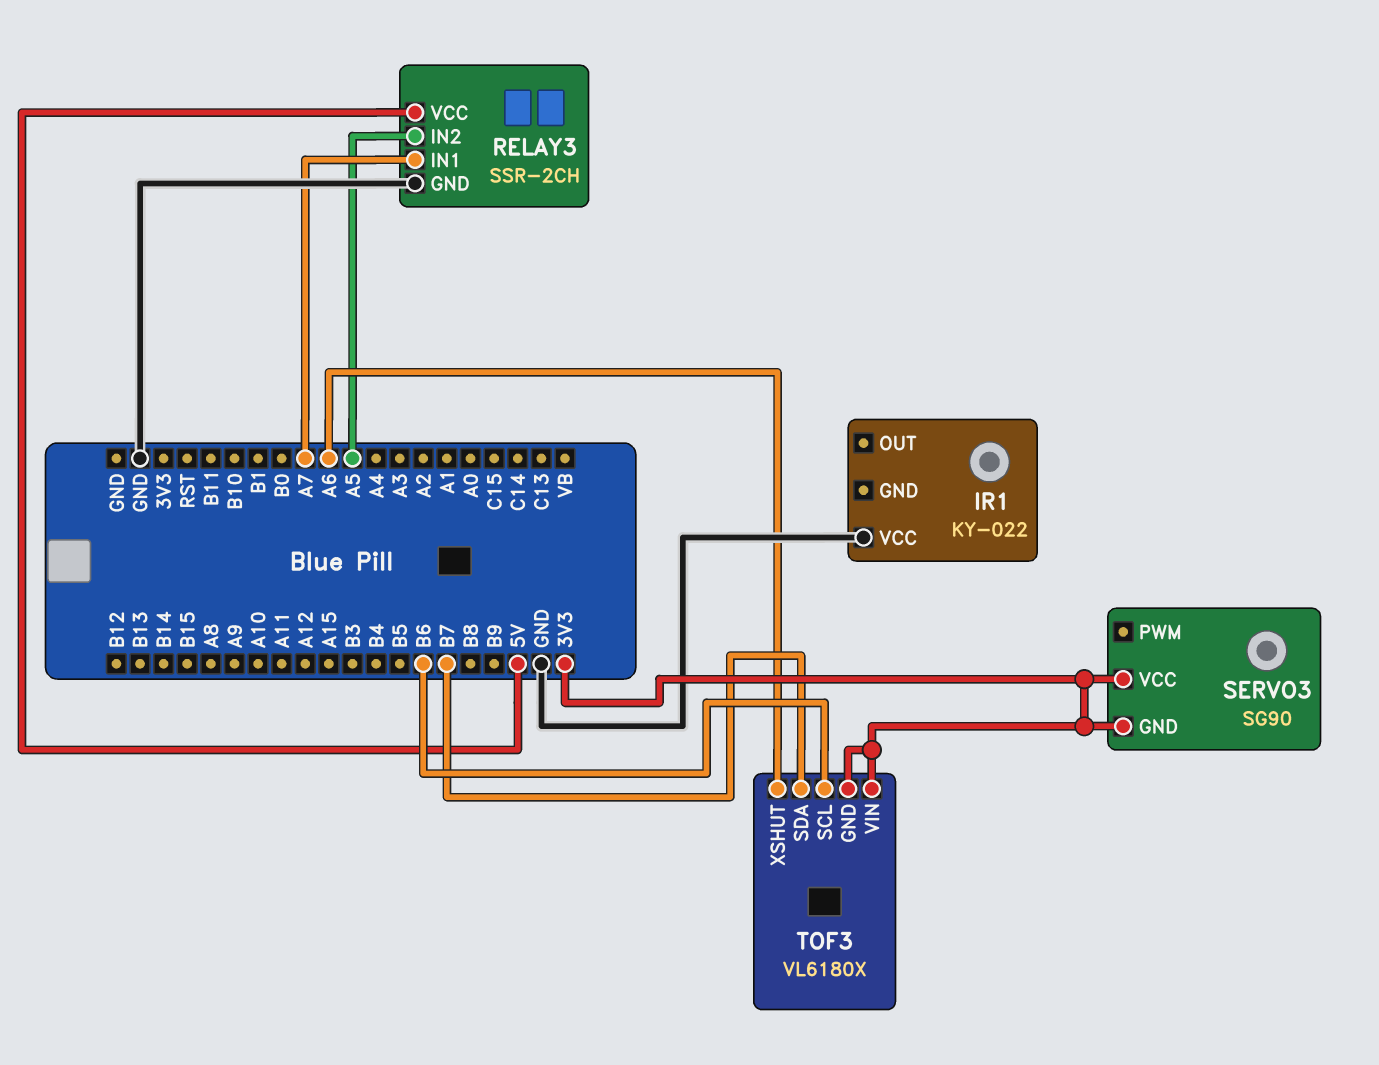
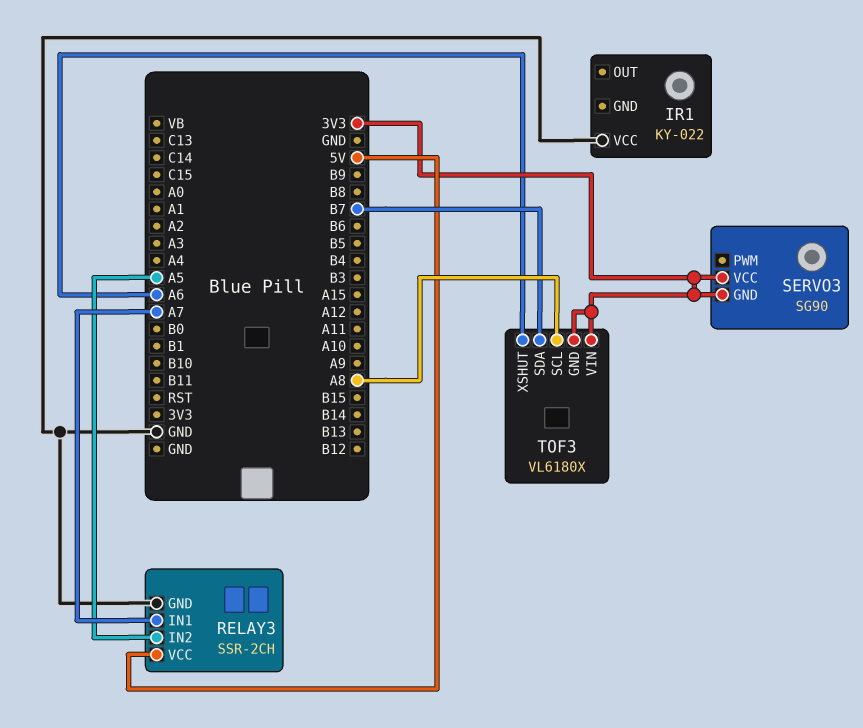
TOF3 pin SCL: B6 -> A8

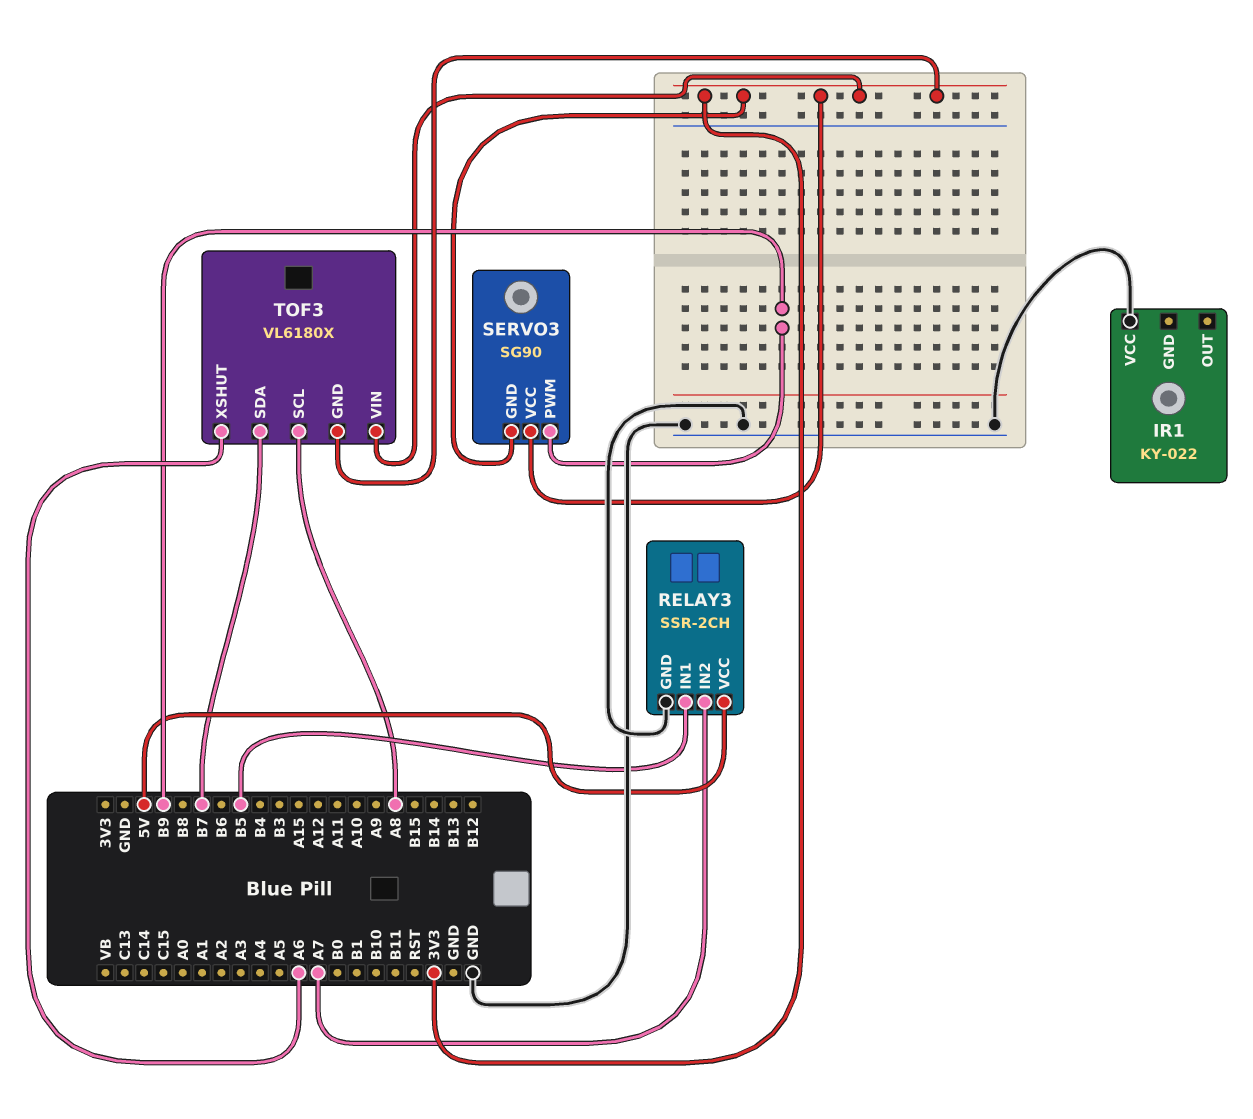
RELAY3 pin IN1: A7 -> B5
RELAY3 pin IN2: A5 -> A7
SERVO3 pin PWM: none -> B9

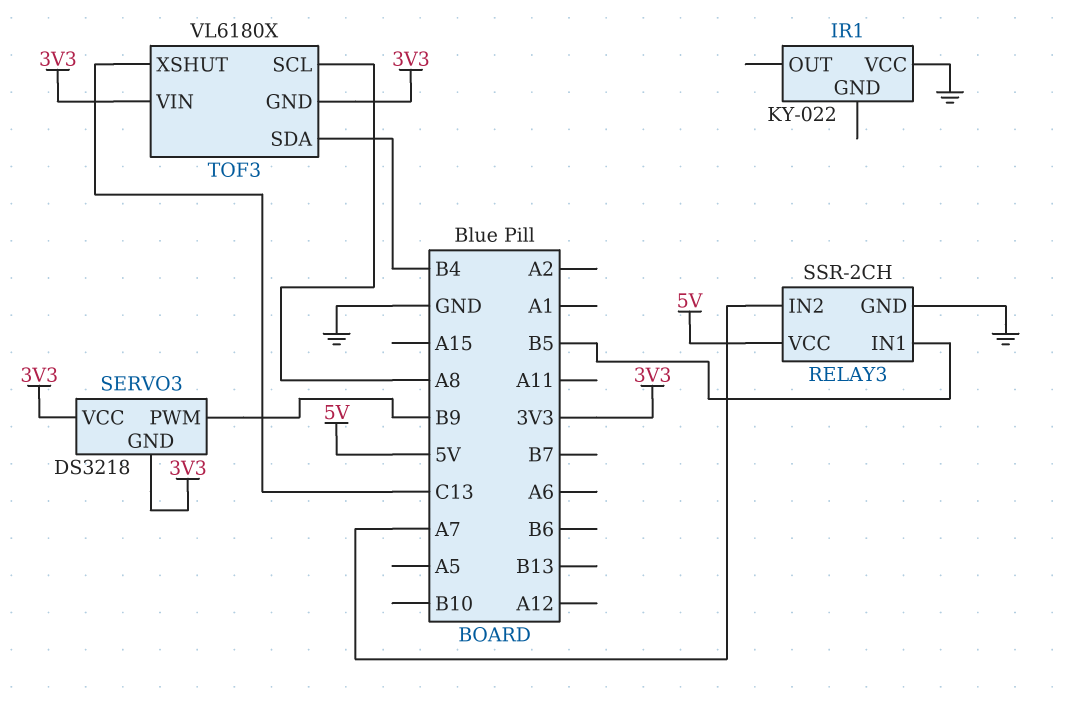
SERVO3: SG90 -> DS3218
TOF3 pin SDA: B7 -> B4
TOF3 pin XSHUT: A6 -> C13

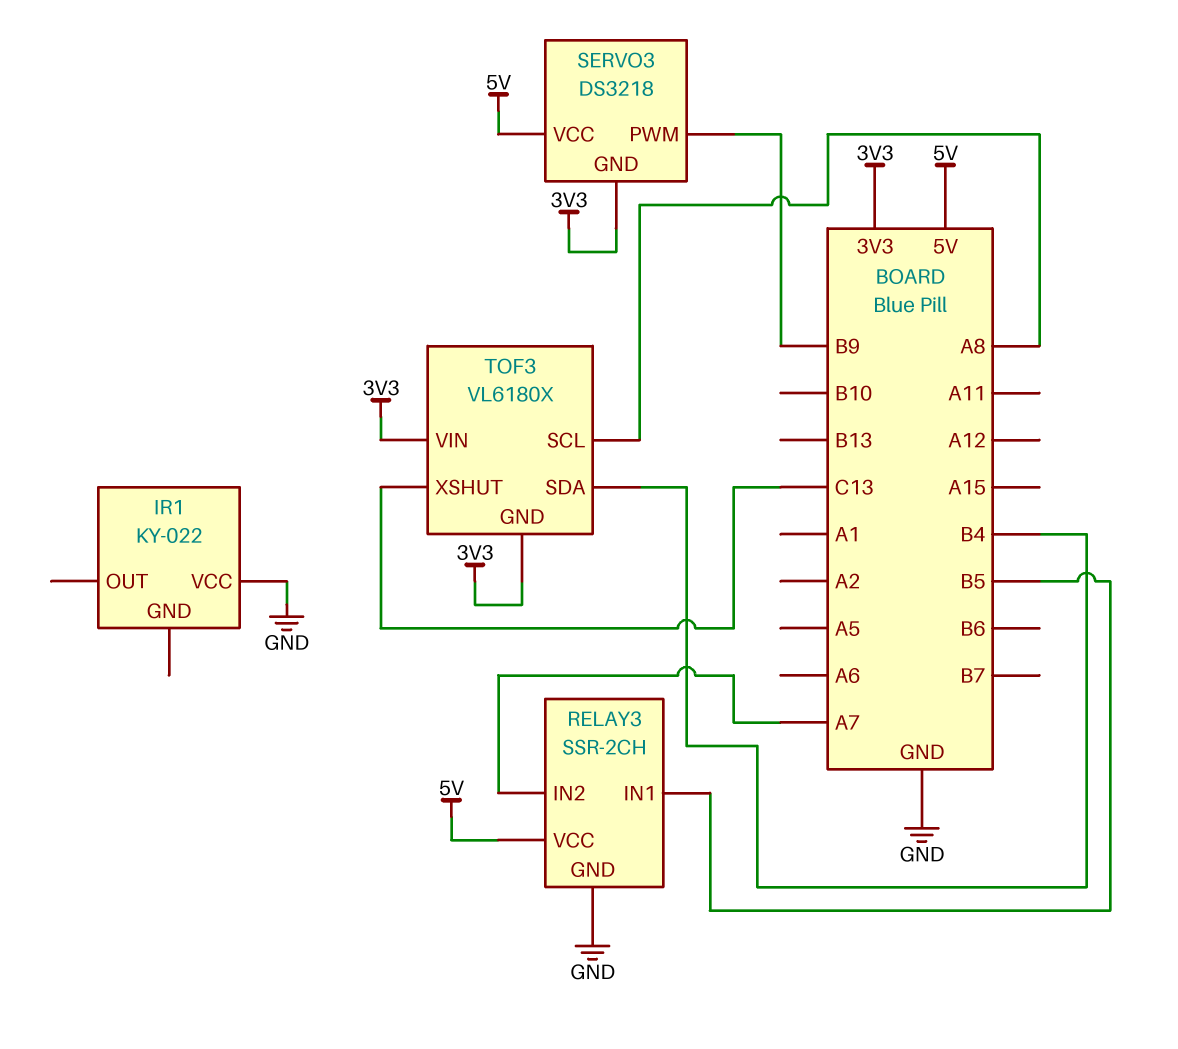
SERVO3 pin VCC: 3V3 -> 5V

